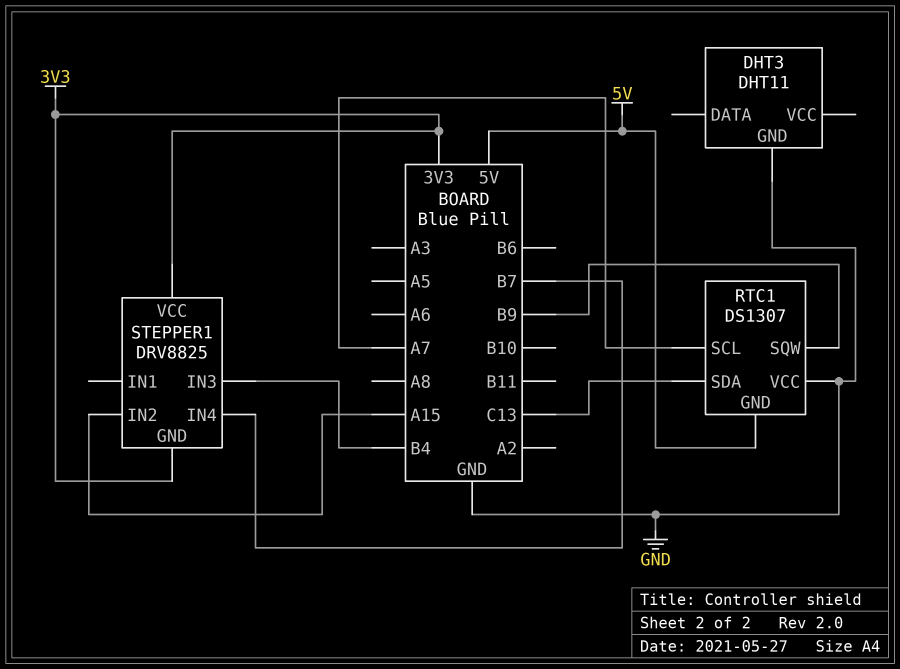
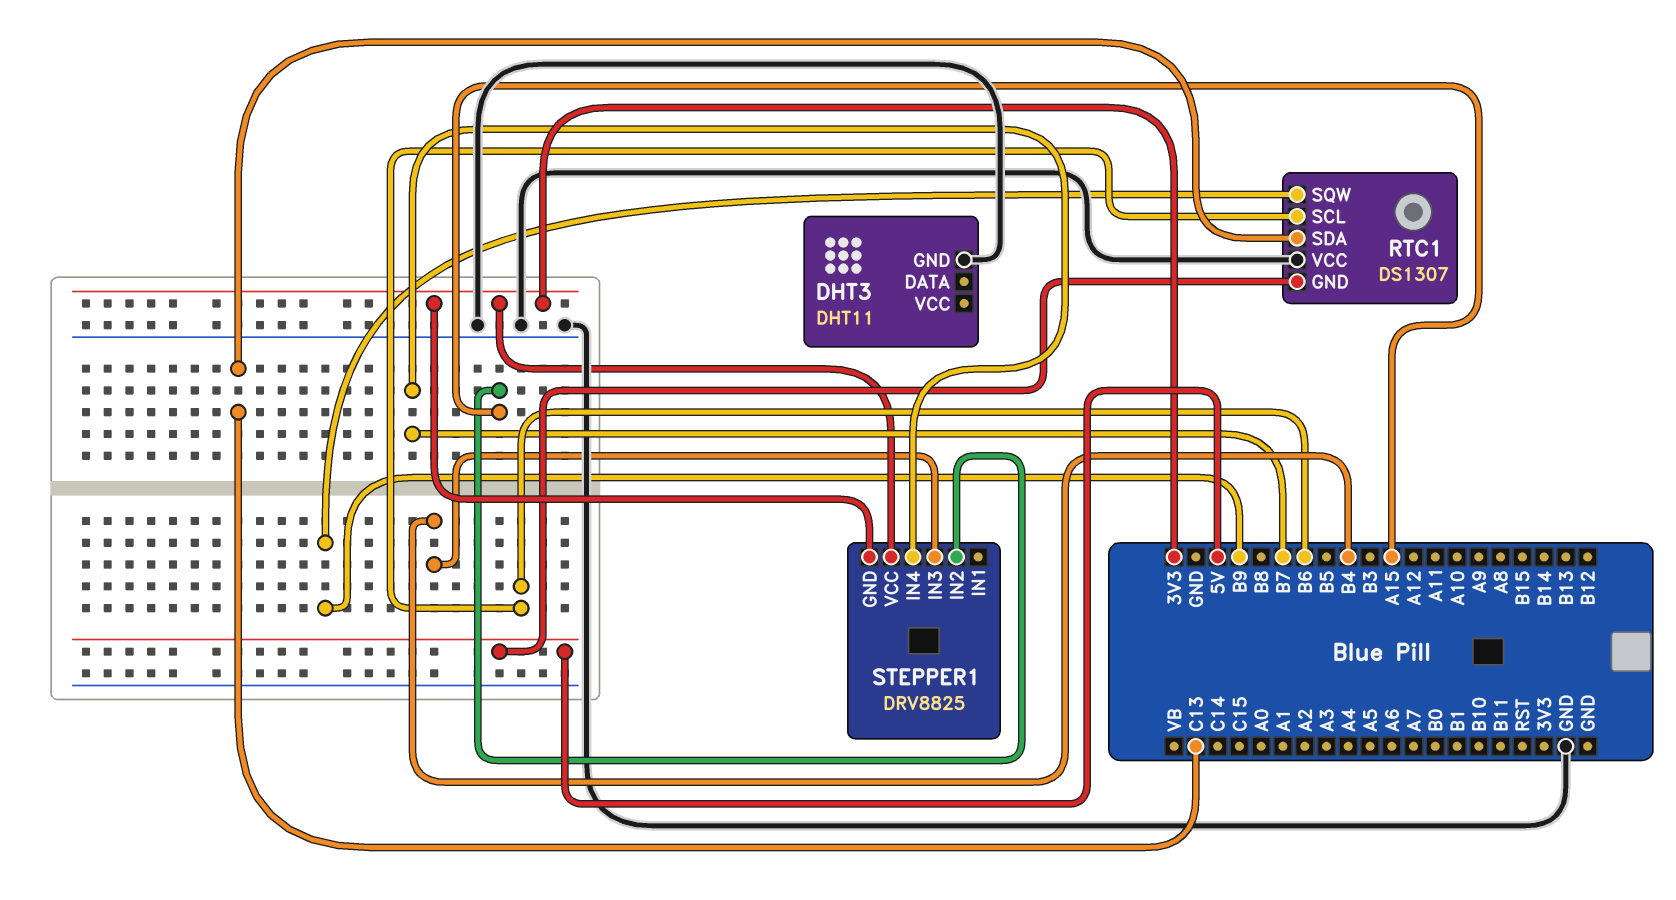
RTC1 pin SCL: A7 -> B6

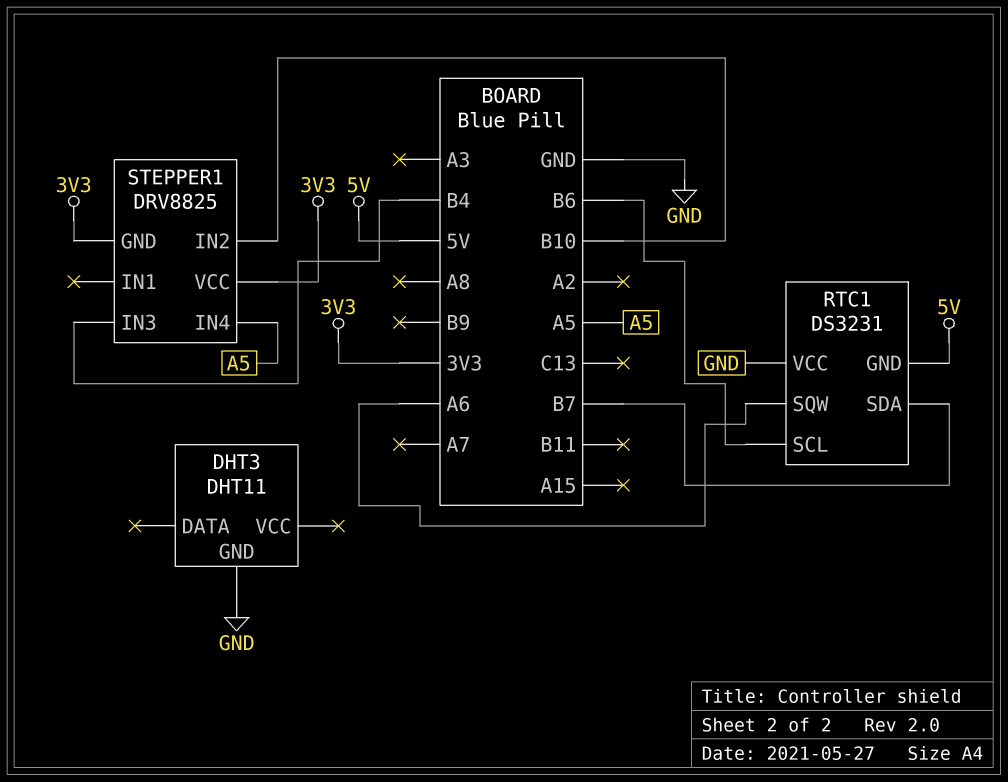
RTC1: DS1307 -> DS3231
RTC1 pin SDA: C13 -> B7
RTC1 pin SQW: B9 -> A6
STEPPER1 pin IN2: A15 -> B10
STEPPER1 pin IN4: B7 -> A5

